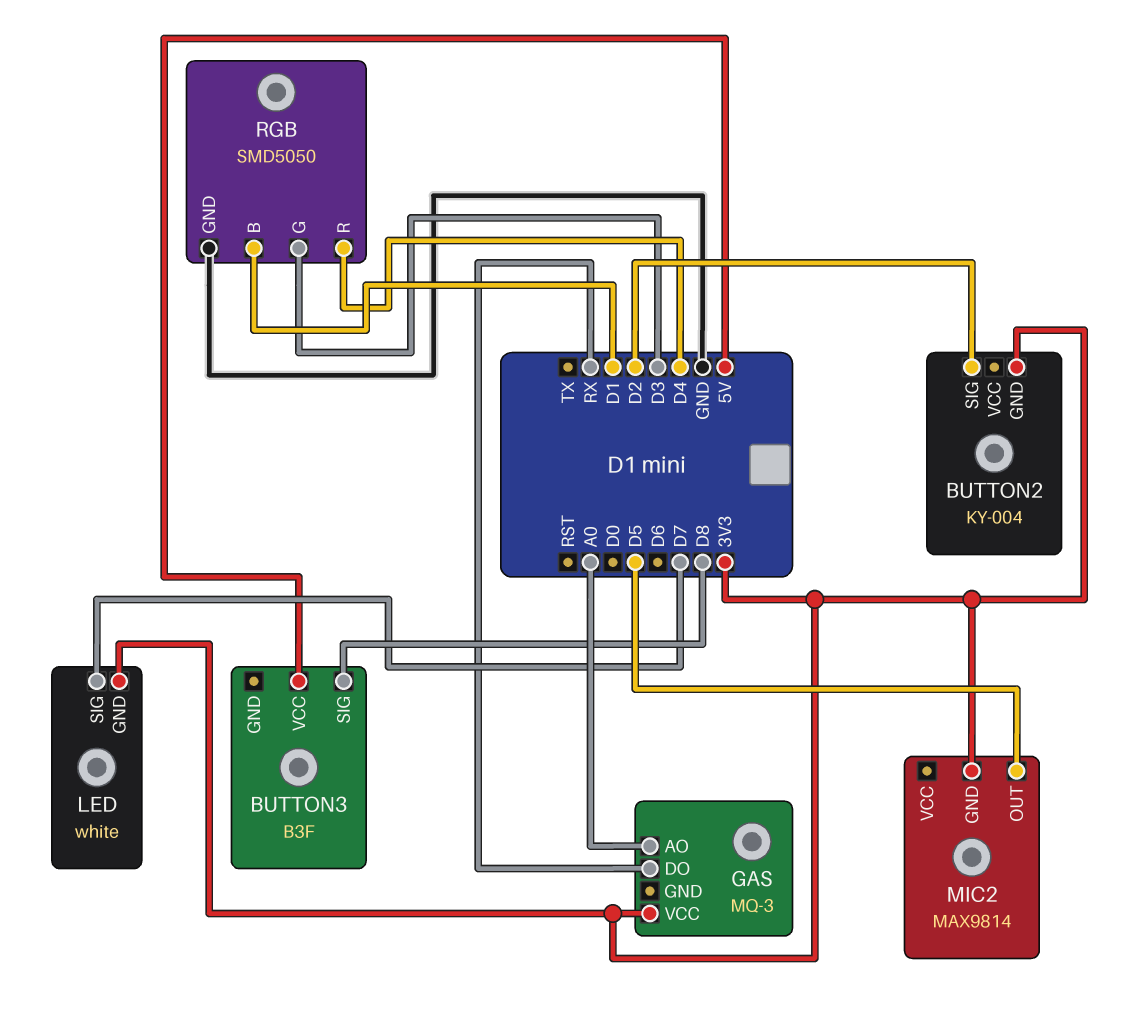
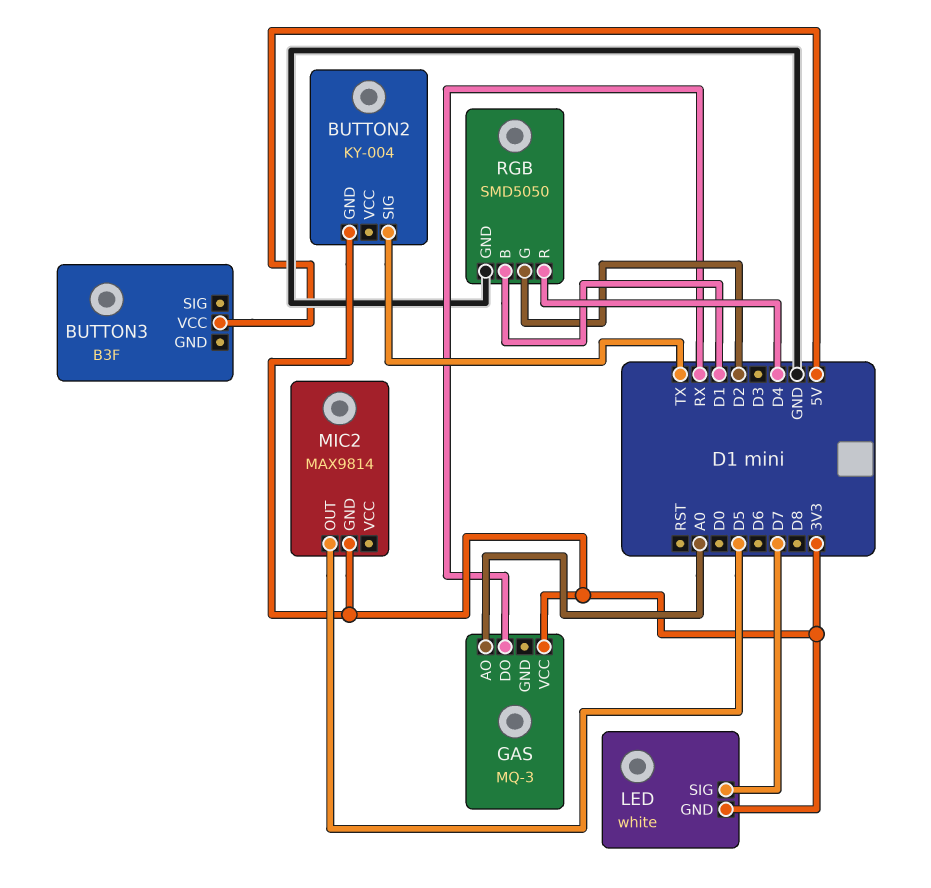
BUTTON2 pin SIG: D2 -> TX
BUTTON3 pin SIG: D8 -> none
RGB pin G: D3 -> D2

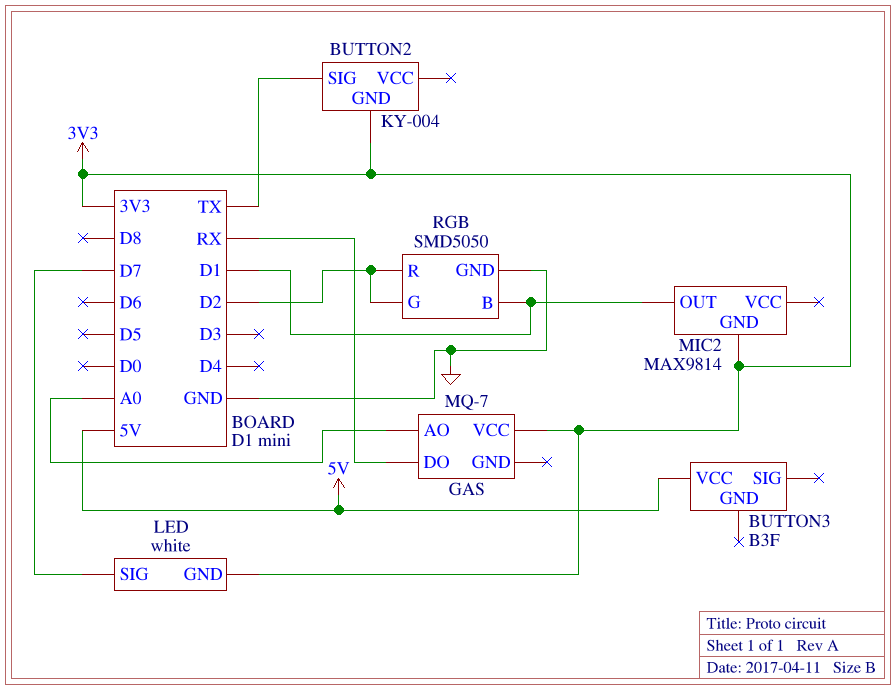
GAS: MQ-3 -> MQ-7
MIC2 pin OUT: D5 -> D1
RGB pin R: D4 -> D2

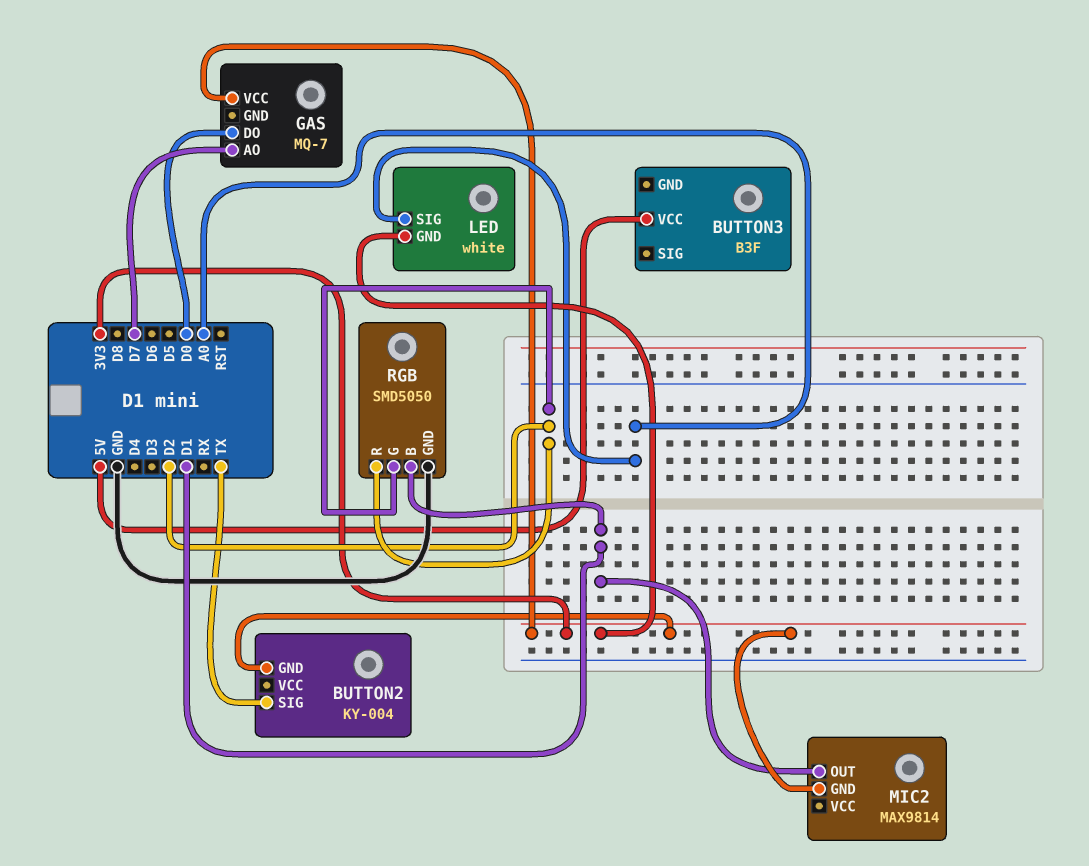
GAS pin AO: A0 -> D7
GAS pin DO: RX -> D0
LED pin SIG: D7 -> A0

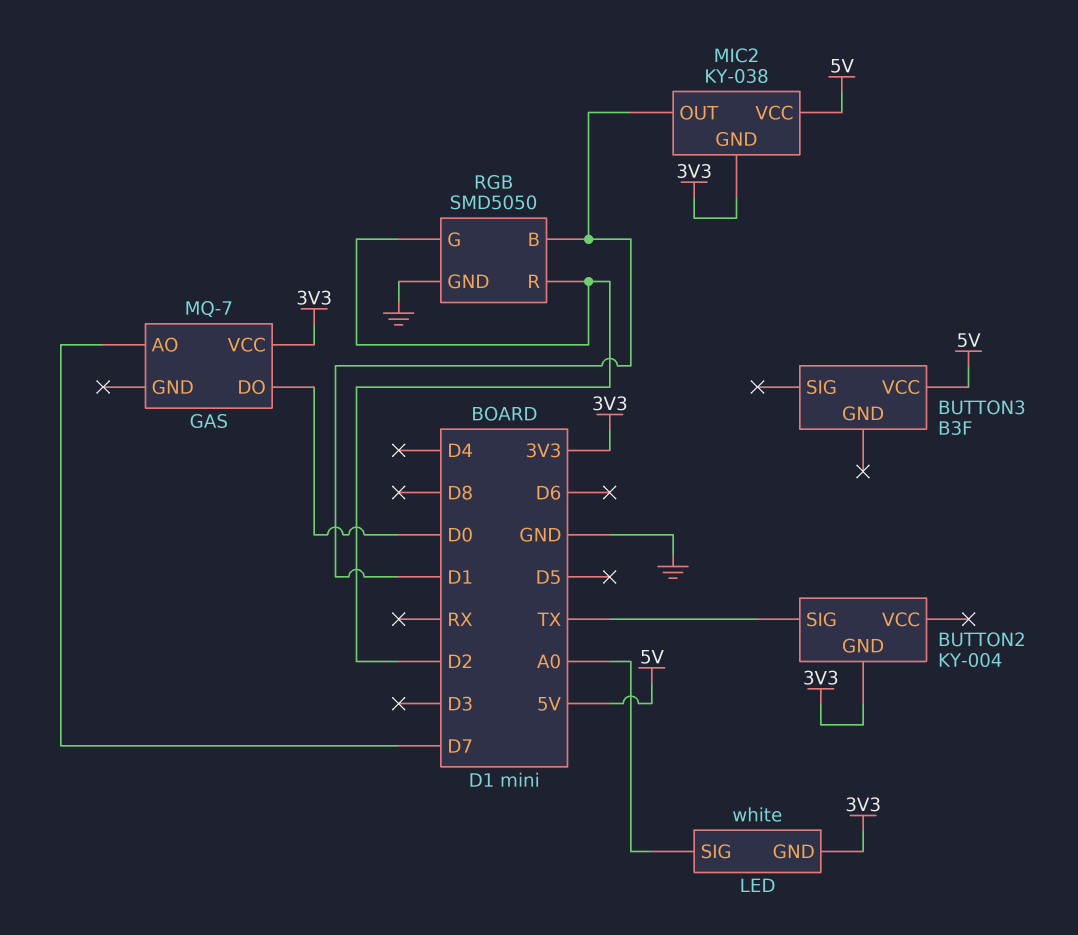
MIC2: MAX9814 -> KY-038
MIC2 pin VCC: none -> 5V

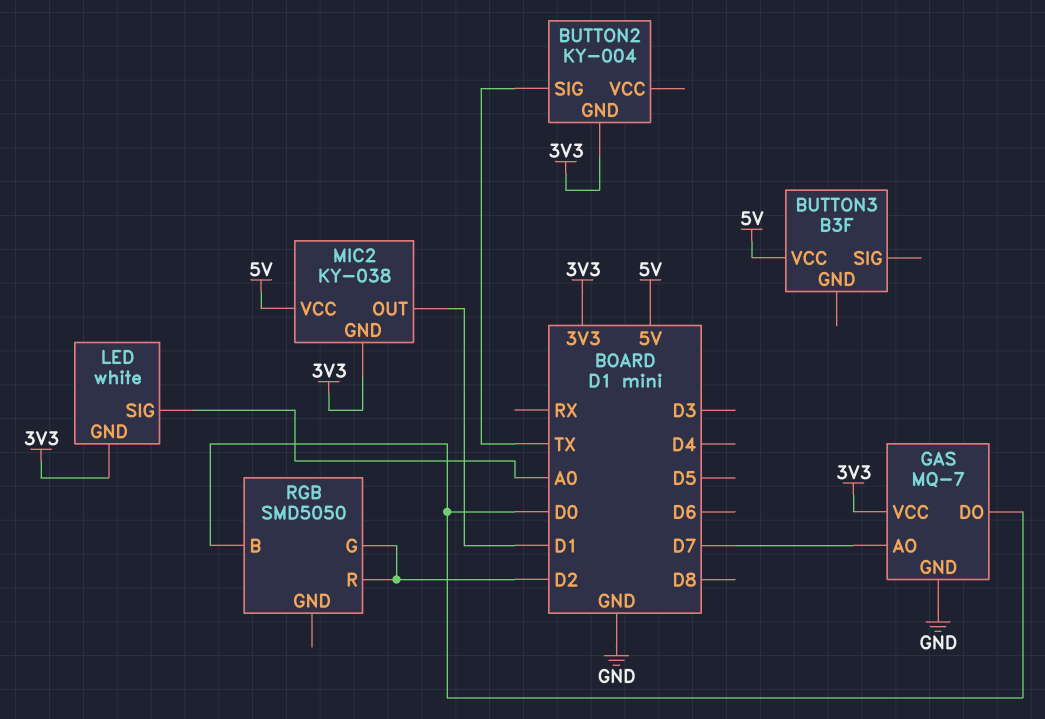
GAS pin GND: none -> GND
RGB pin B: D1 -> D0
RGB pin GND: GND -> none

